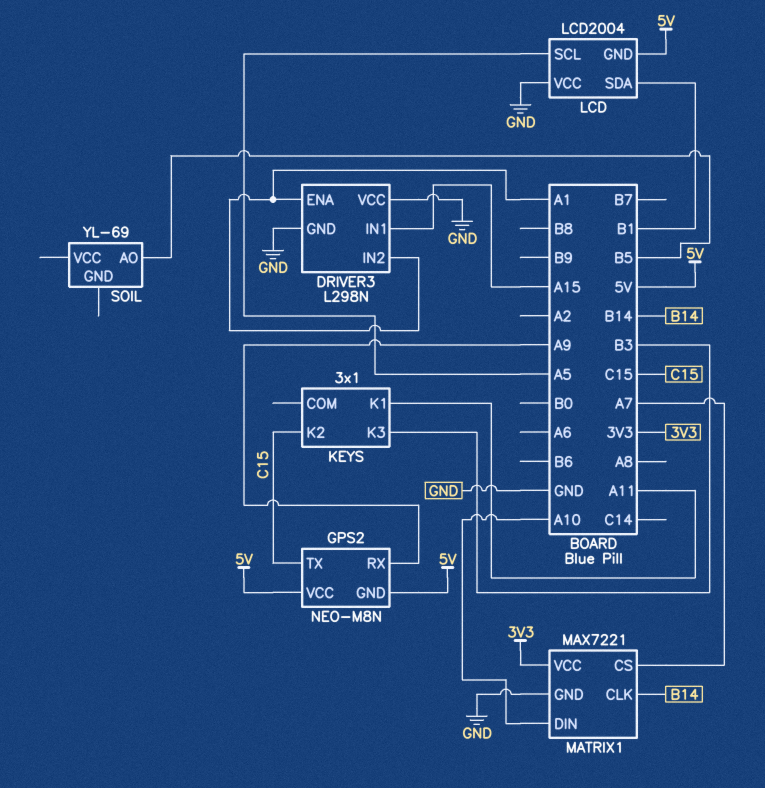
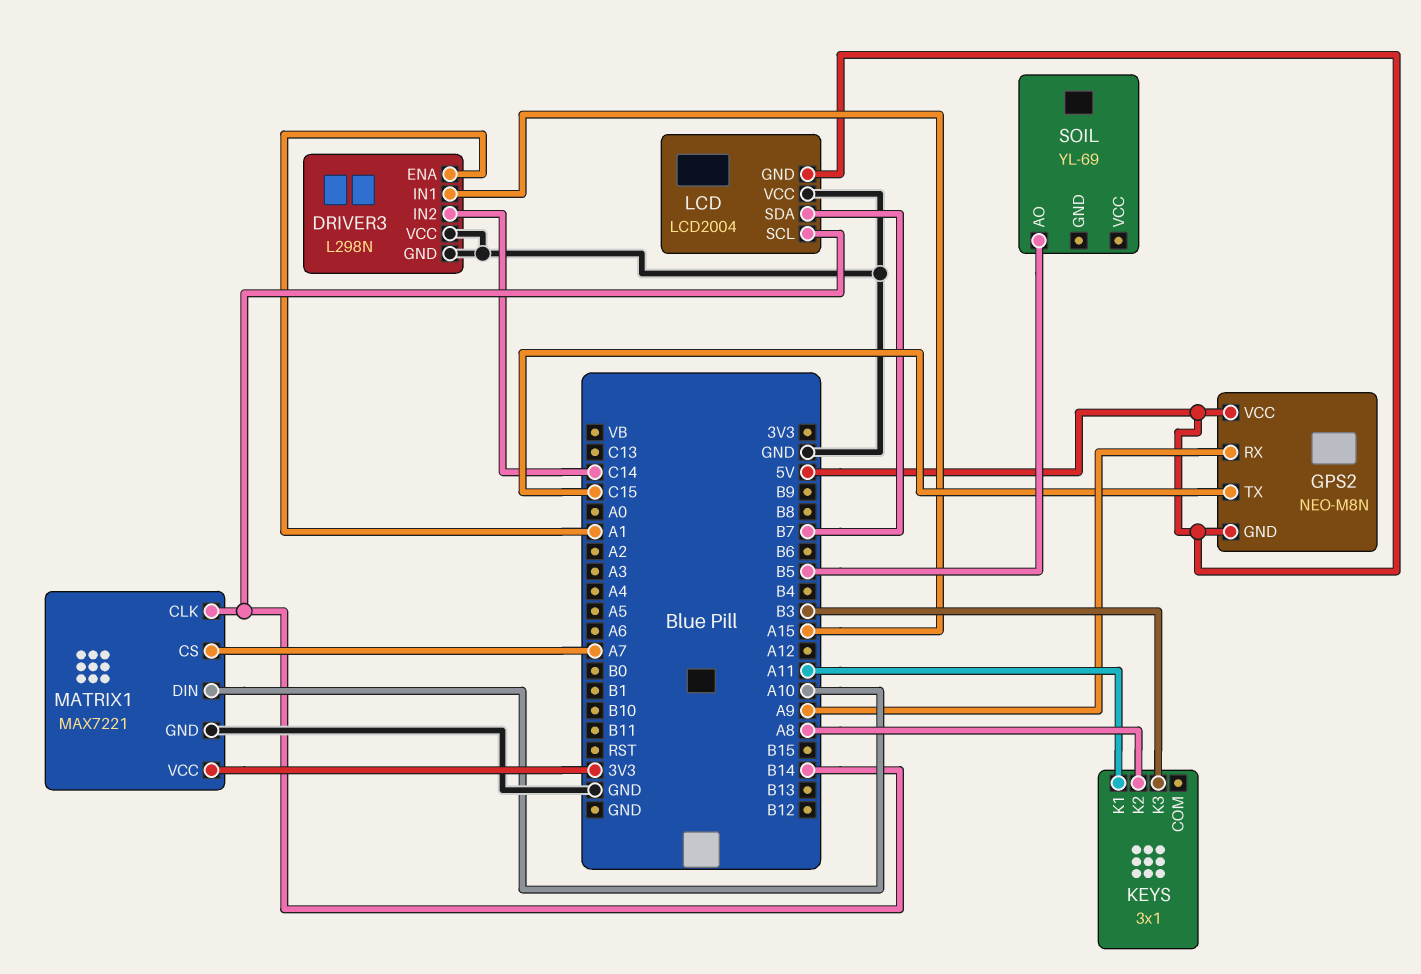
DRIVER3 pin IN2: A1 -> C14
KEYS pin K2: C15 -> A8
LCD pin SCL: A5 -> B14
LCD pin SDA: B1 -> B7

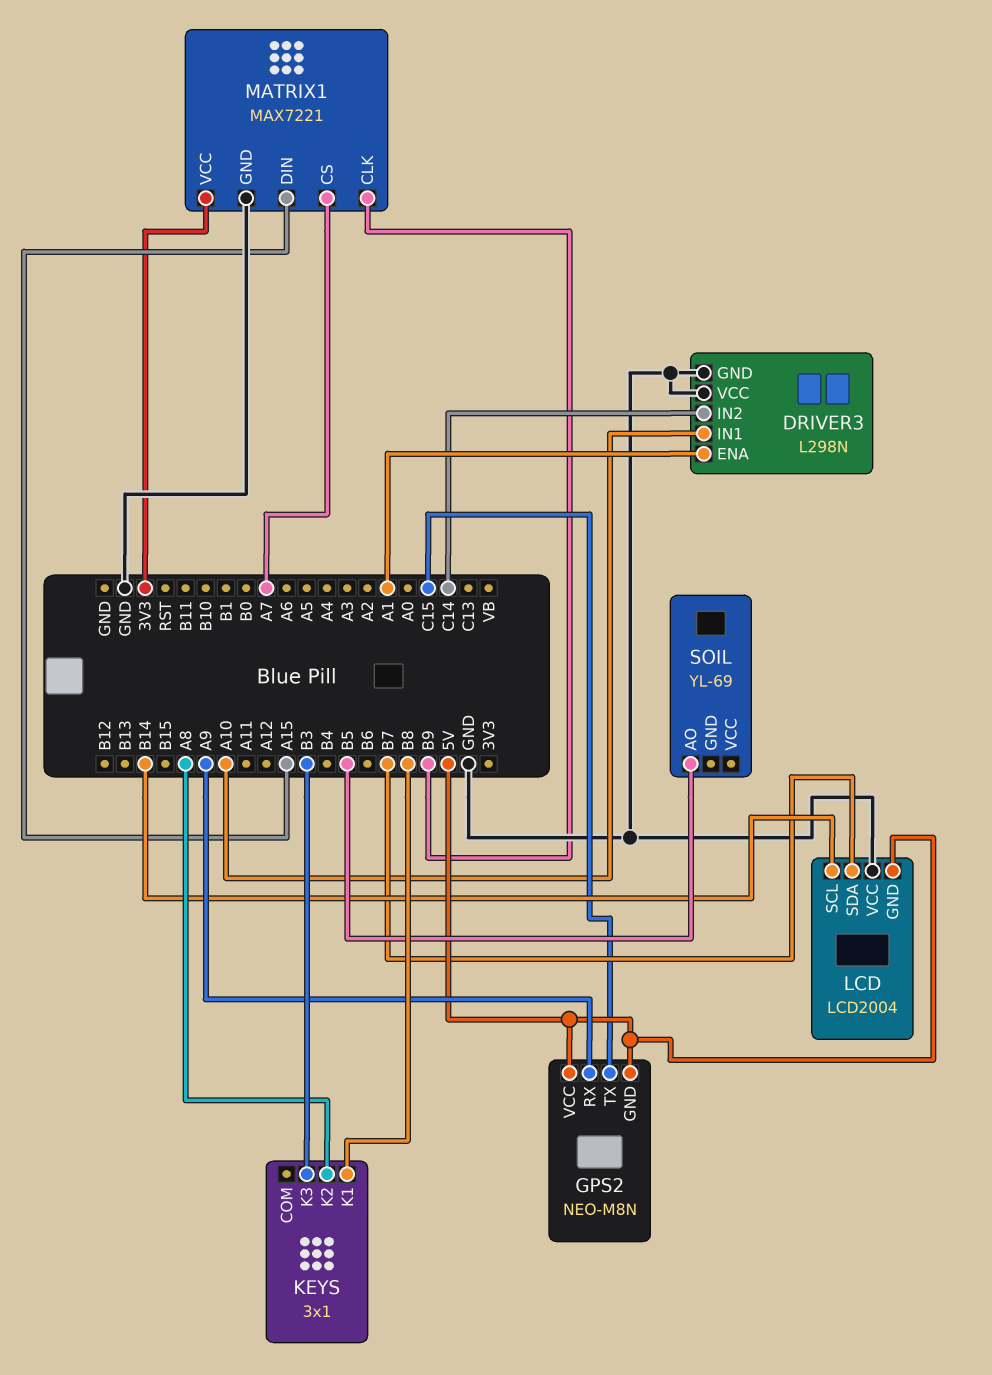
DRIVER3 pin IN1: A15 -> A10
KEYS pin K1: A11 -> B8
MATRIX1 pin CLK: B14 -> B9
MATRIX1 pin DIN: A10 -> A15

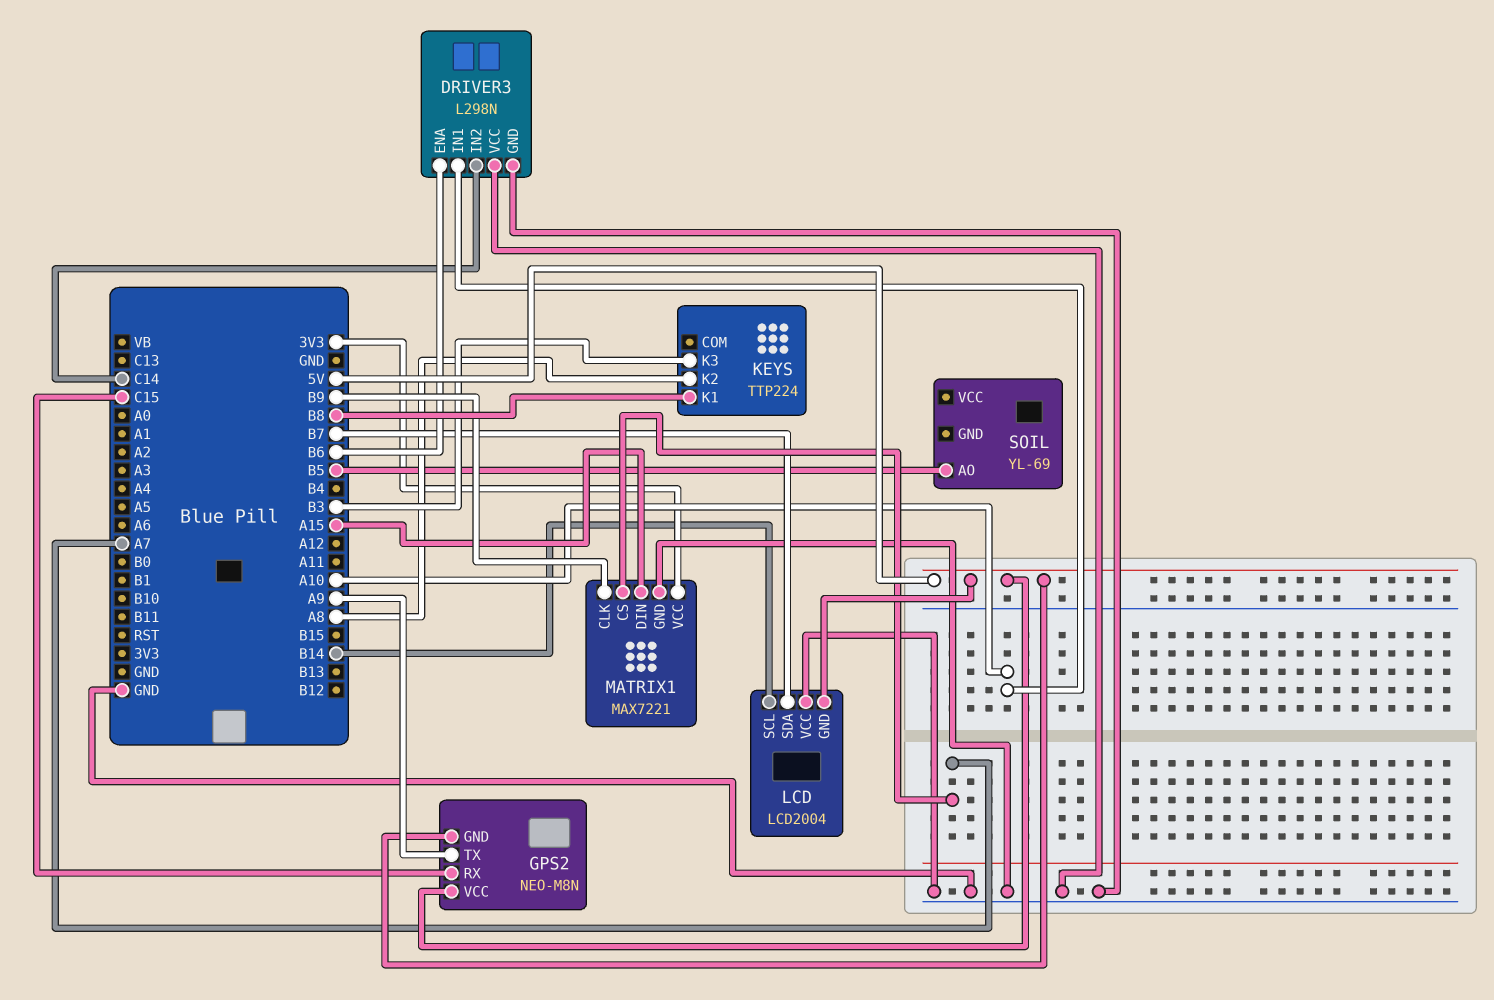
DRIVER3 pin ENA: A1 -> B6
GPS2 pin RX: A9 -> C15
GPS2 pin TX: C15 -> A9
KEYS: 3x1 -> TTP224

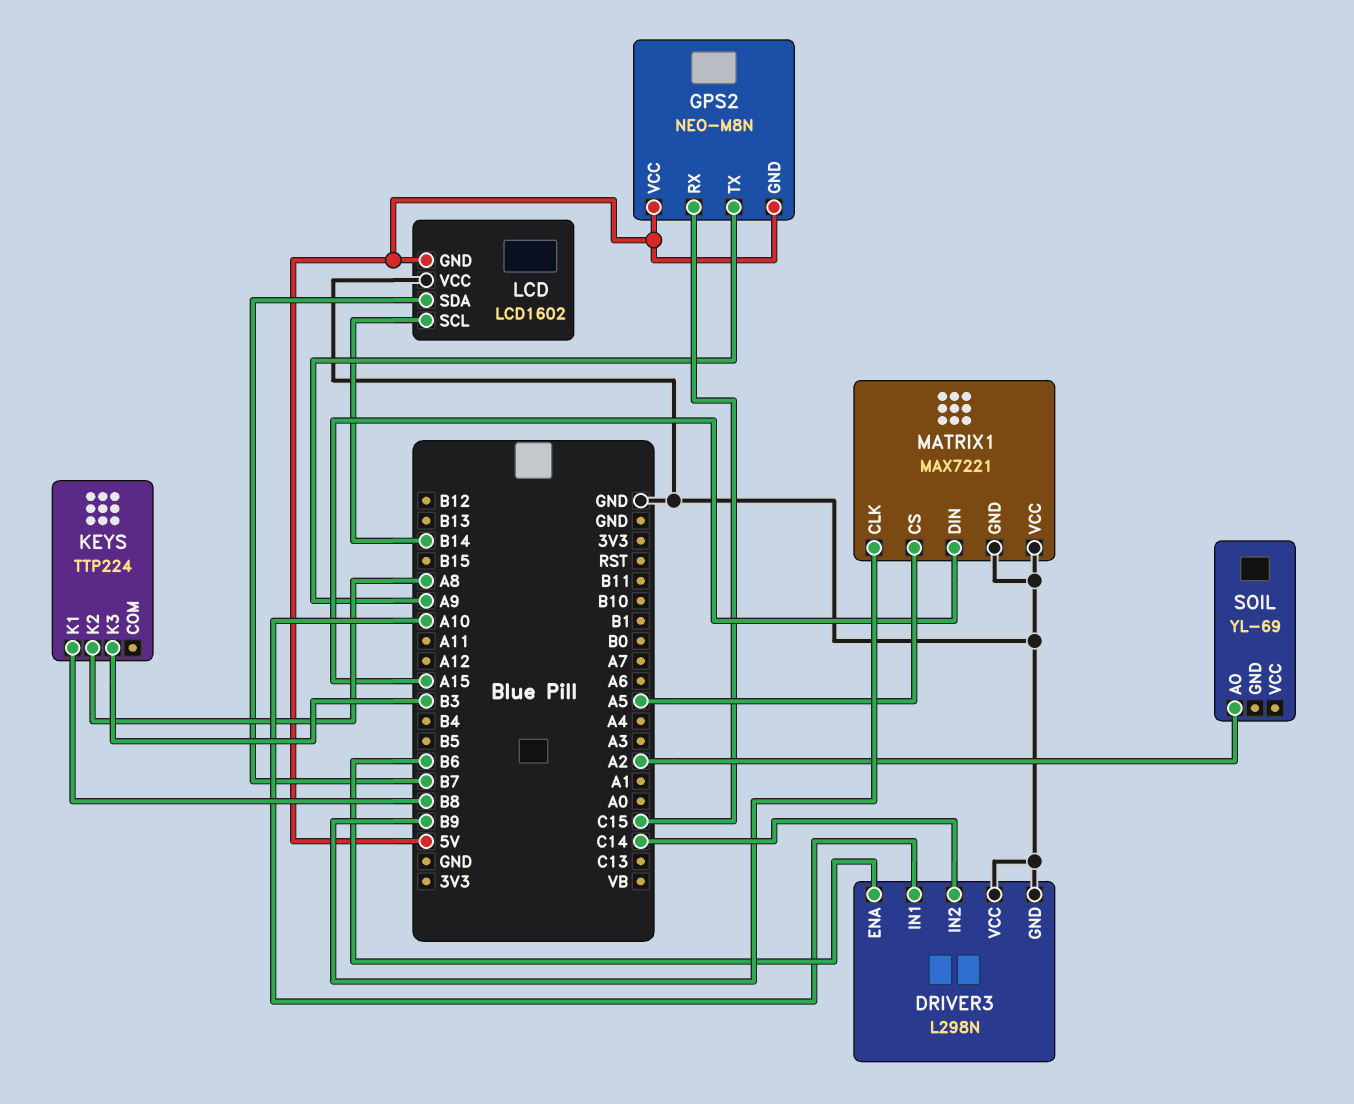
LCD: LCD2004 -> LCD1602
MATRIX1 pin CS: A7 -> A5
MATRIX1 pin VCC: 3V3 -> GND
SOIL pin AO: B5 -> A2

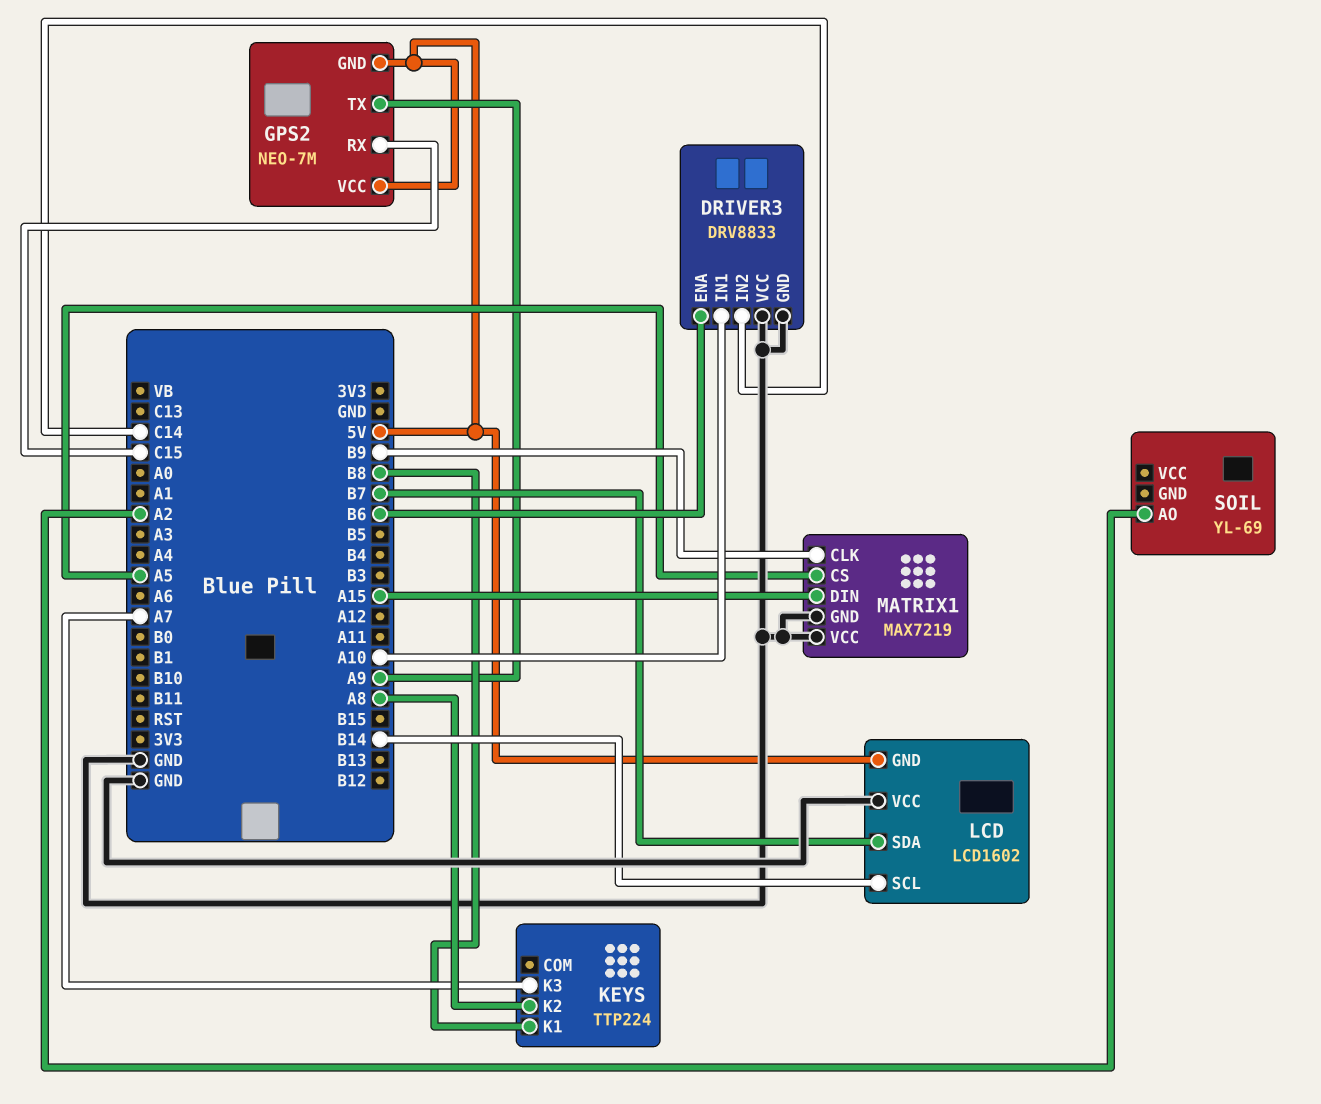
DRIVER3: L298N -> DRV8833
GPS2: NEO-M8N -> NEO-7M
KEYS pin K3: B3 -> A7
MATRIX1: MAX7221 -> MAX7219

